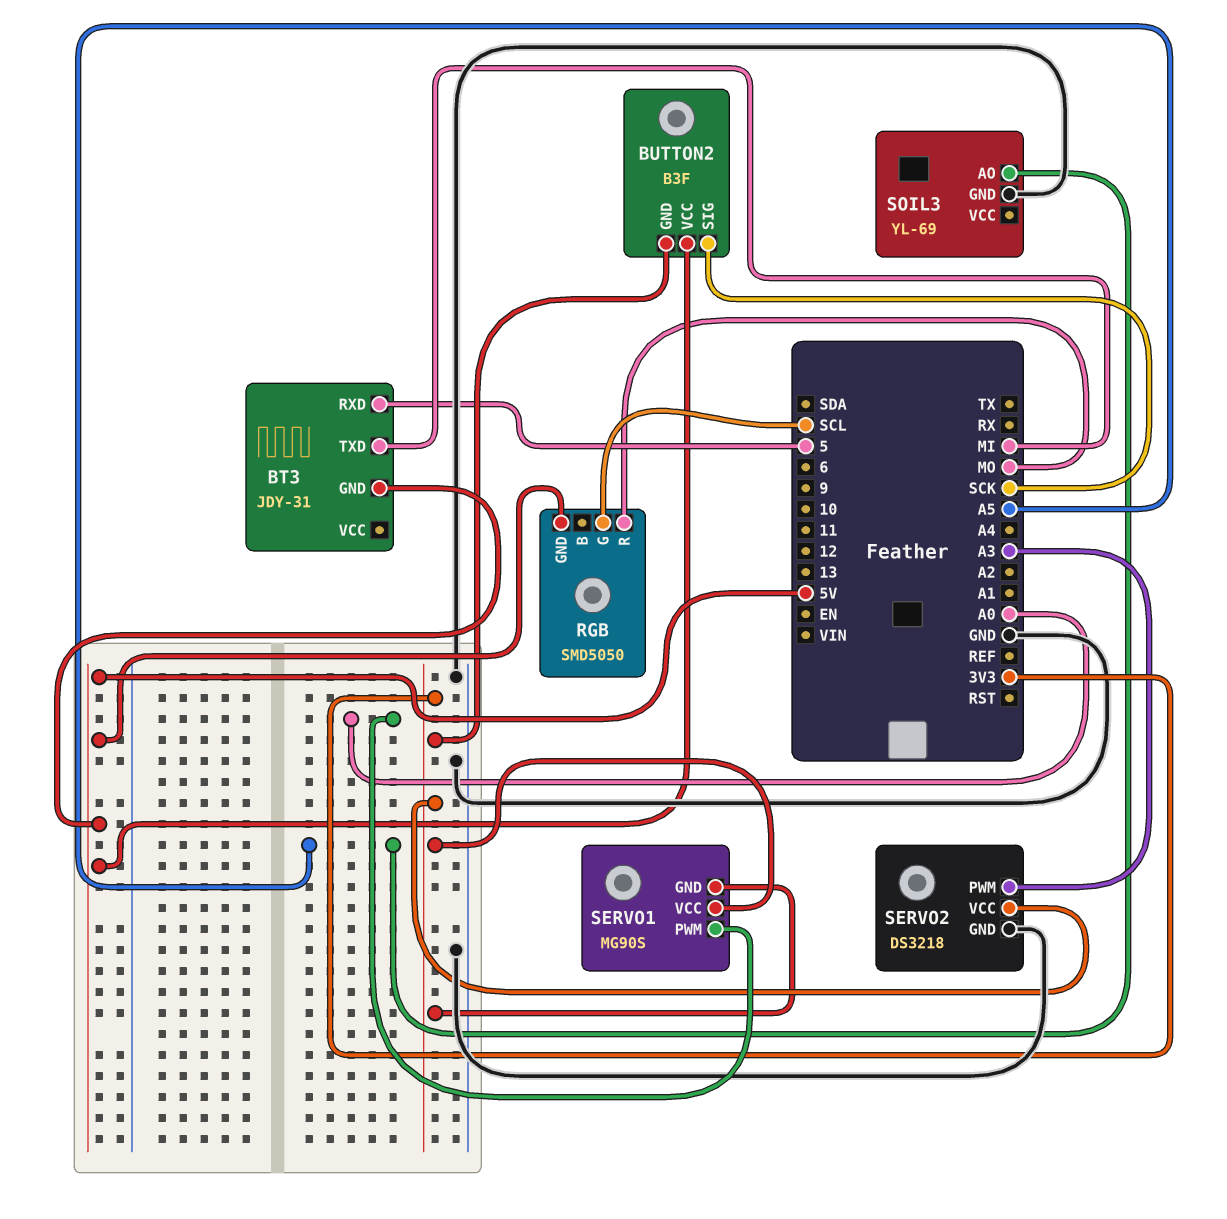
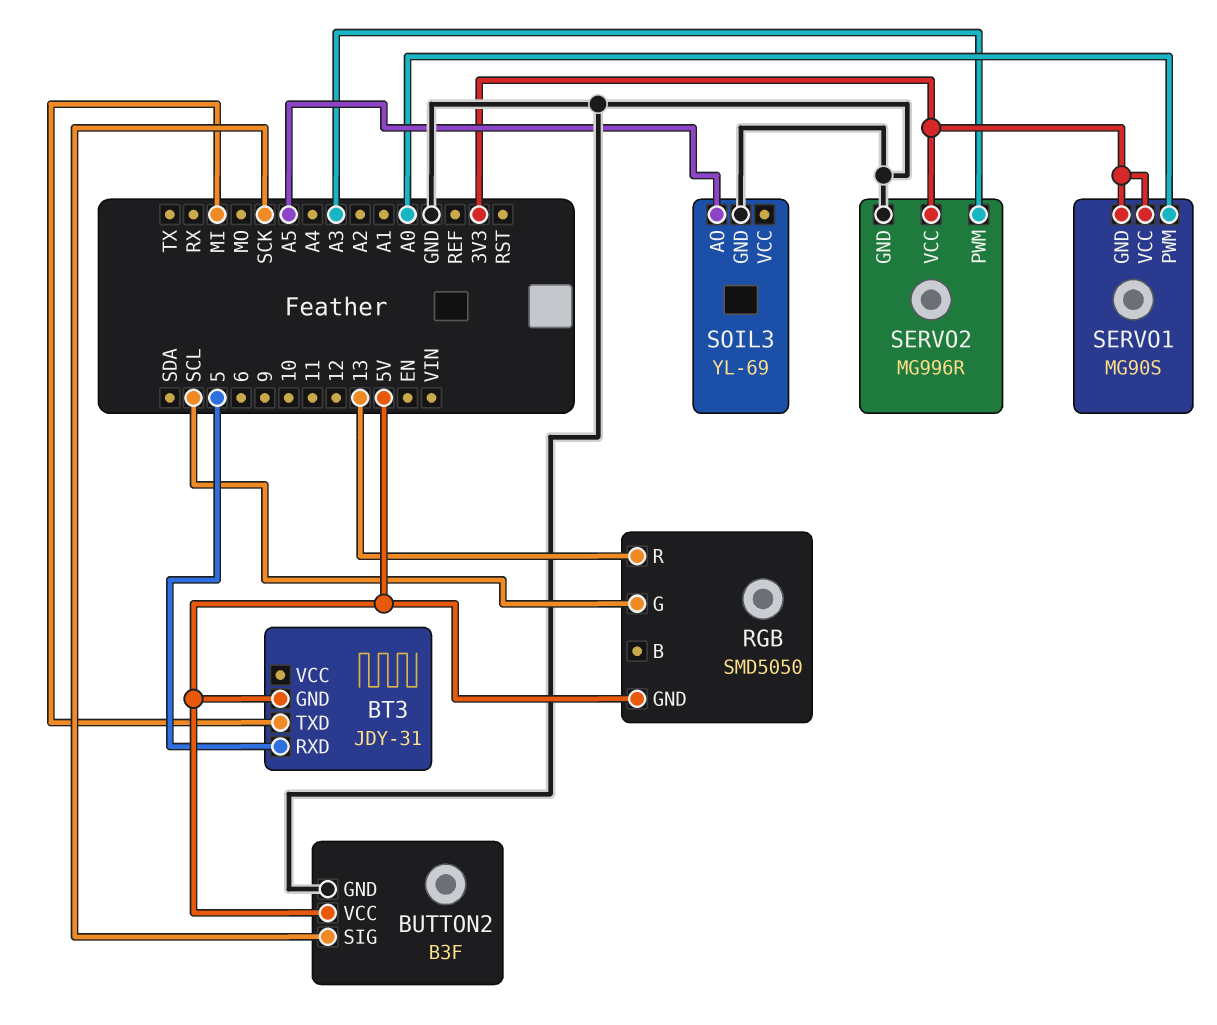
BUTTON2 pin GND: 3V3 -> GND
RGB pin R: MO -> 13
SERVO2: DS3218 -> MG996R

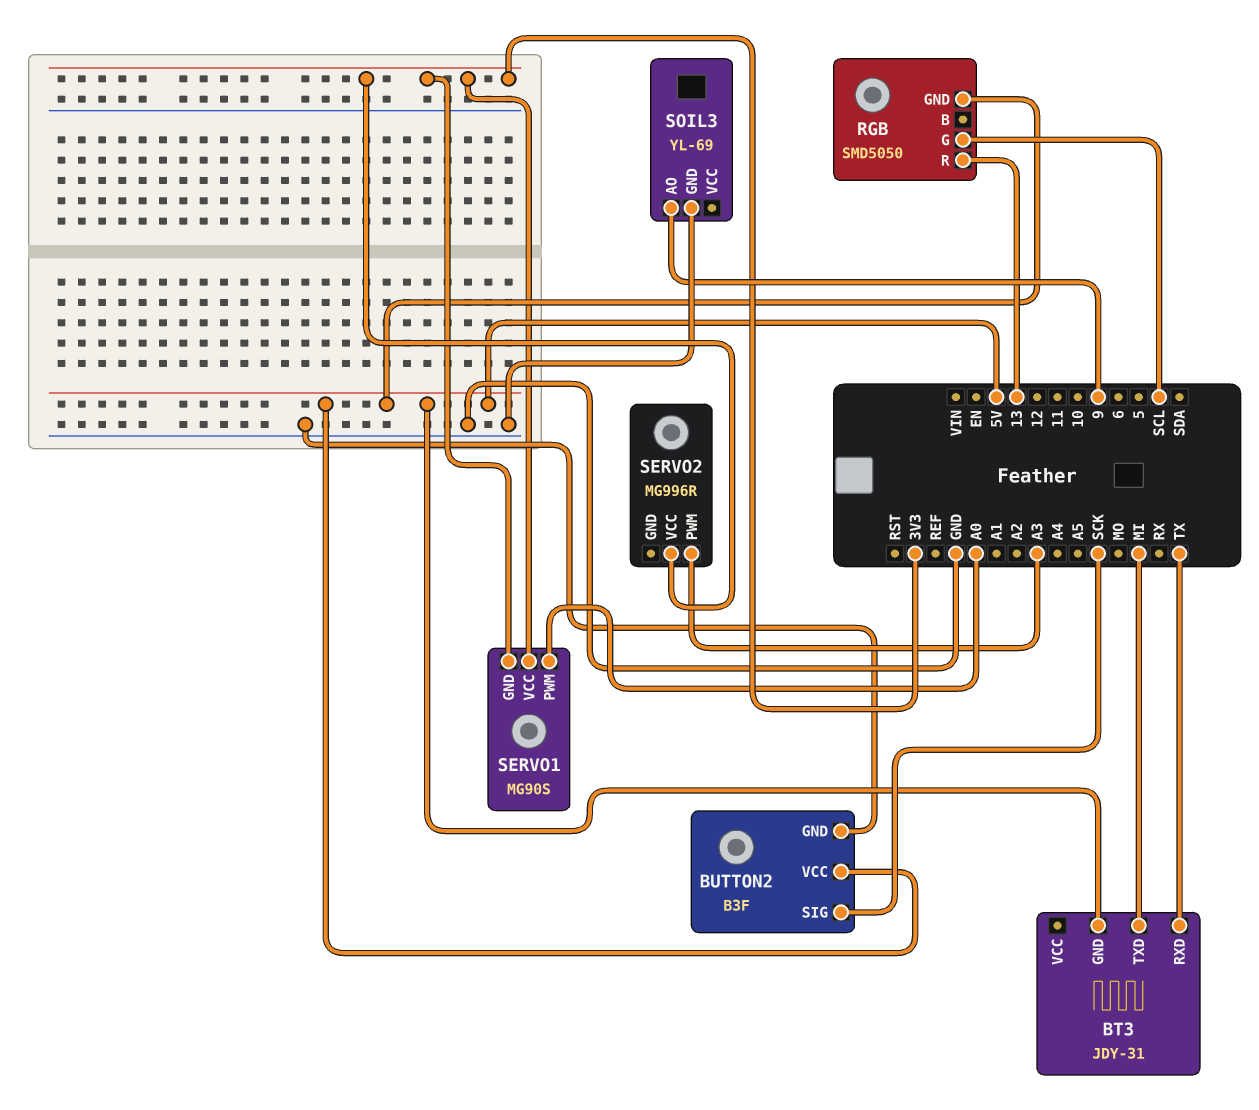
BT3 pin RXD: 5 -> TX
SERVO2 pin GND: GND -> none
SOIL3 pin AO: A5 -> 9

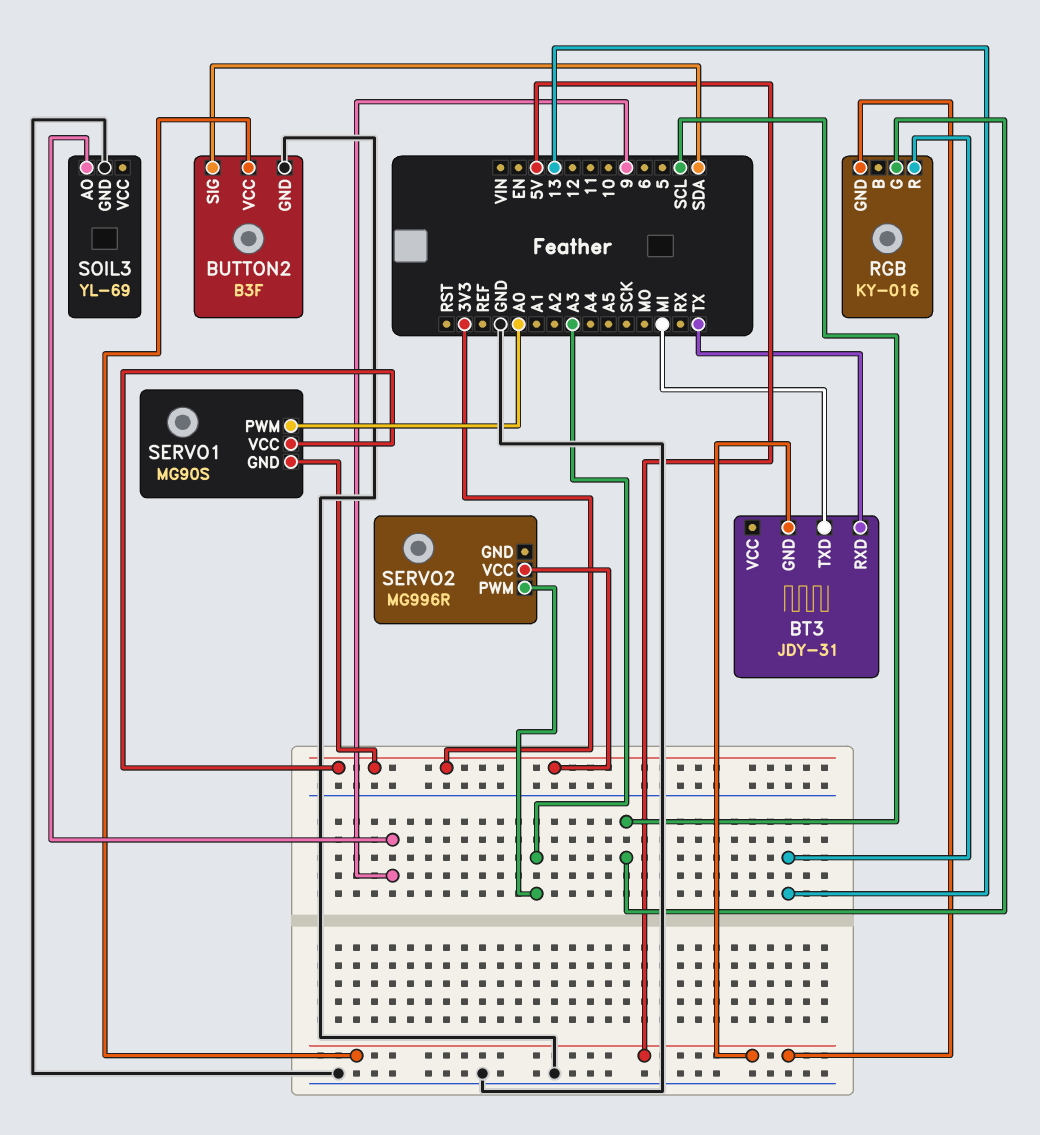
BUTTON2 pin SIG: SCK -> SDA
RGB: SMD5050 -> KY-016

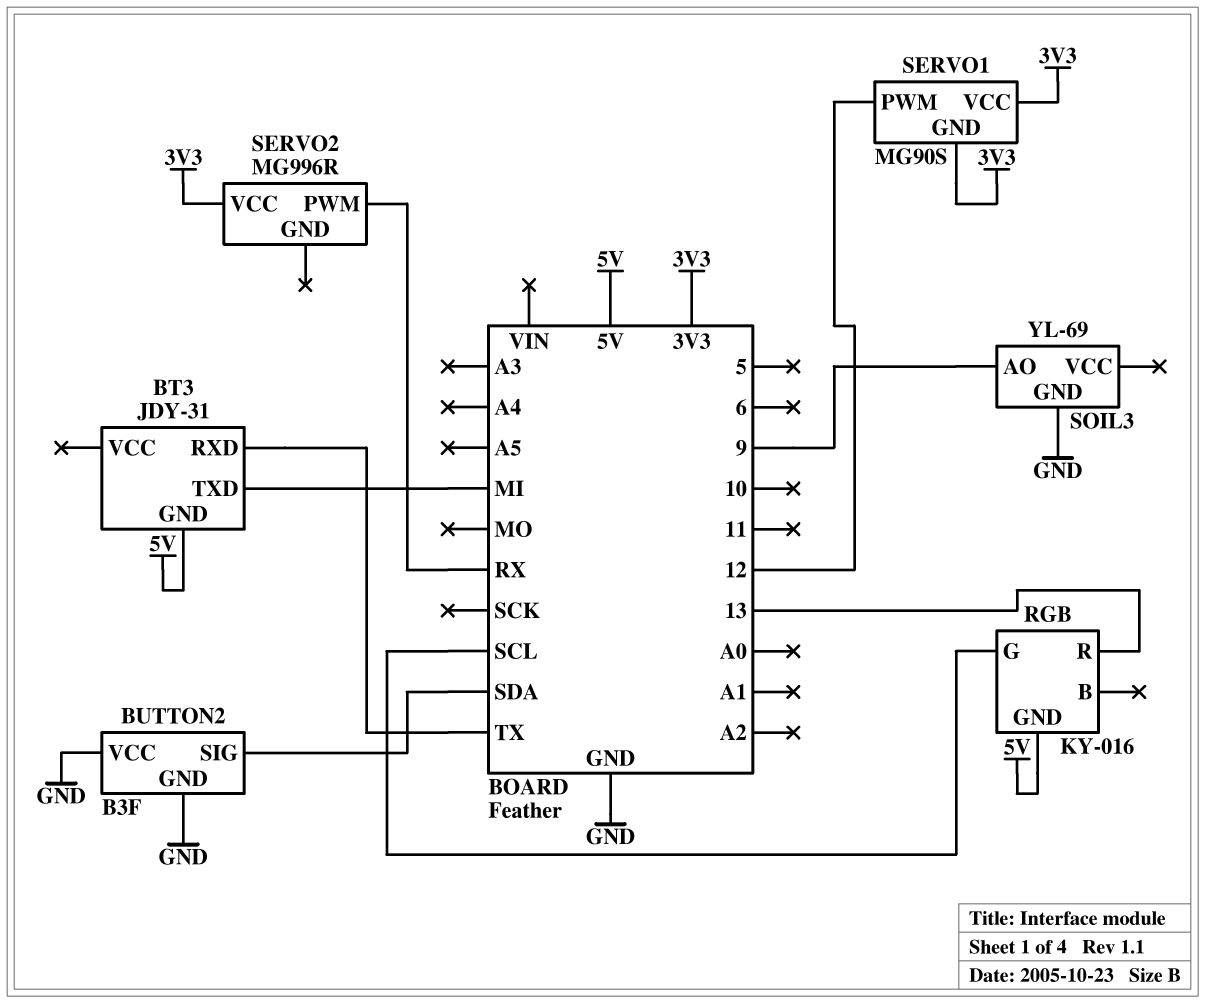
BUTTON2 pin VCC: 5V -> GND
SERVO1 pin PWM: A0 -> 12
SERVO2 pin PWM: A3 -> RX

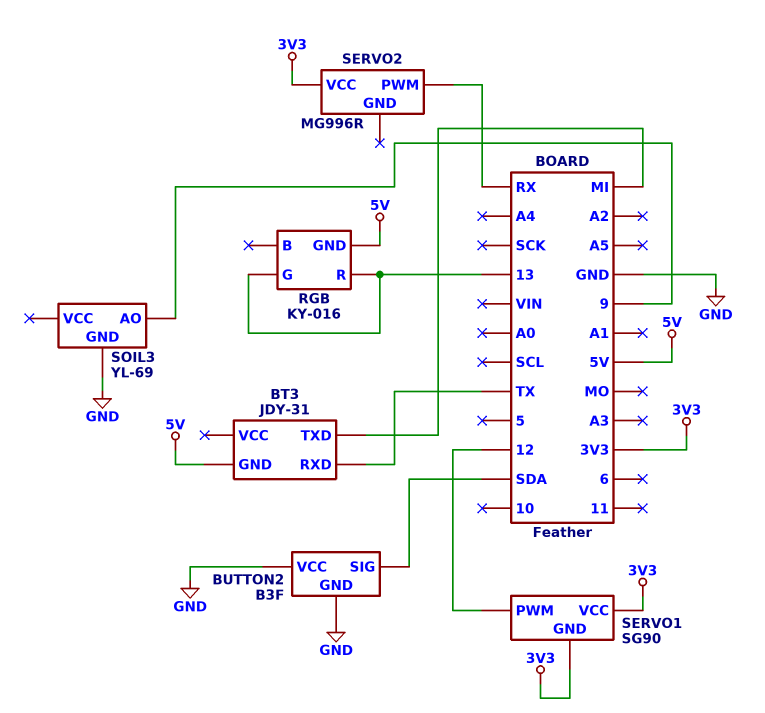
RGB pin G: SCL -> 13
SERVO1: MG90S -> SG90

